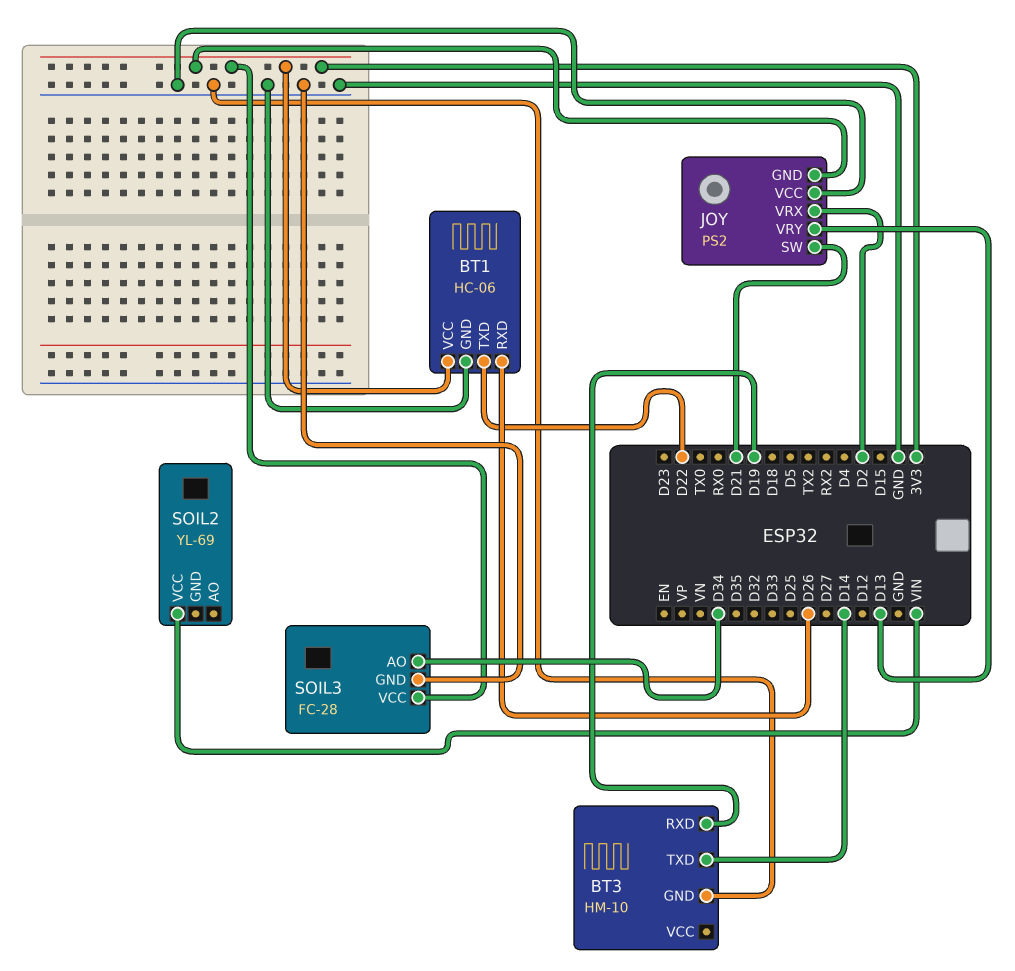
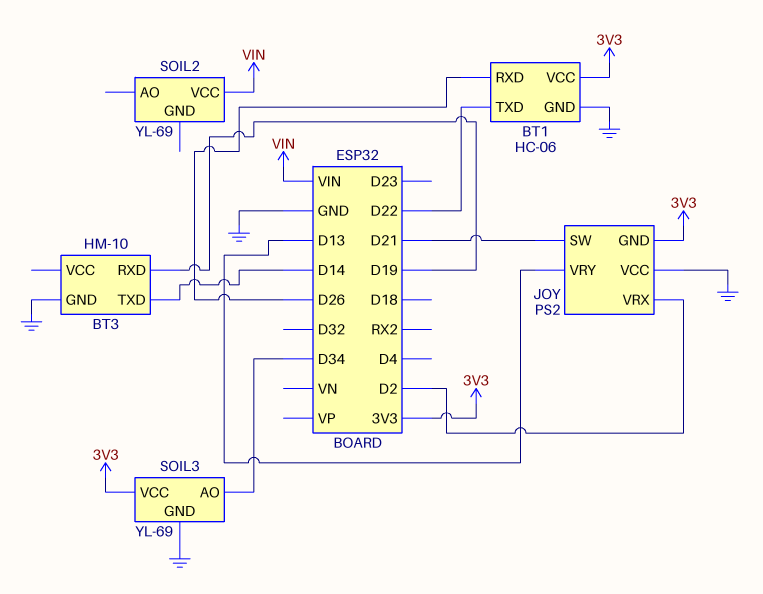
SOIL3: FC-28 -> YL-69

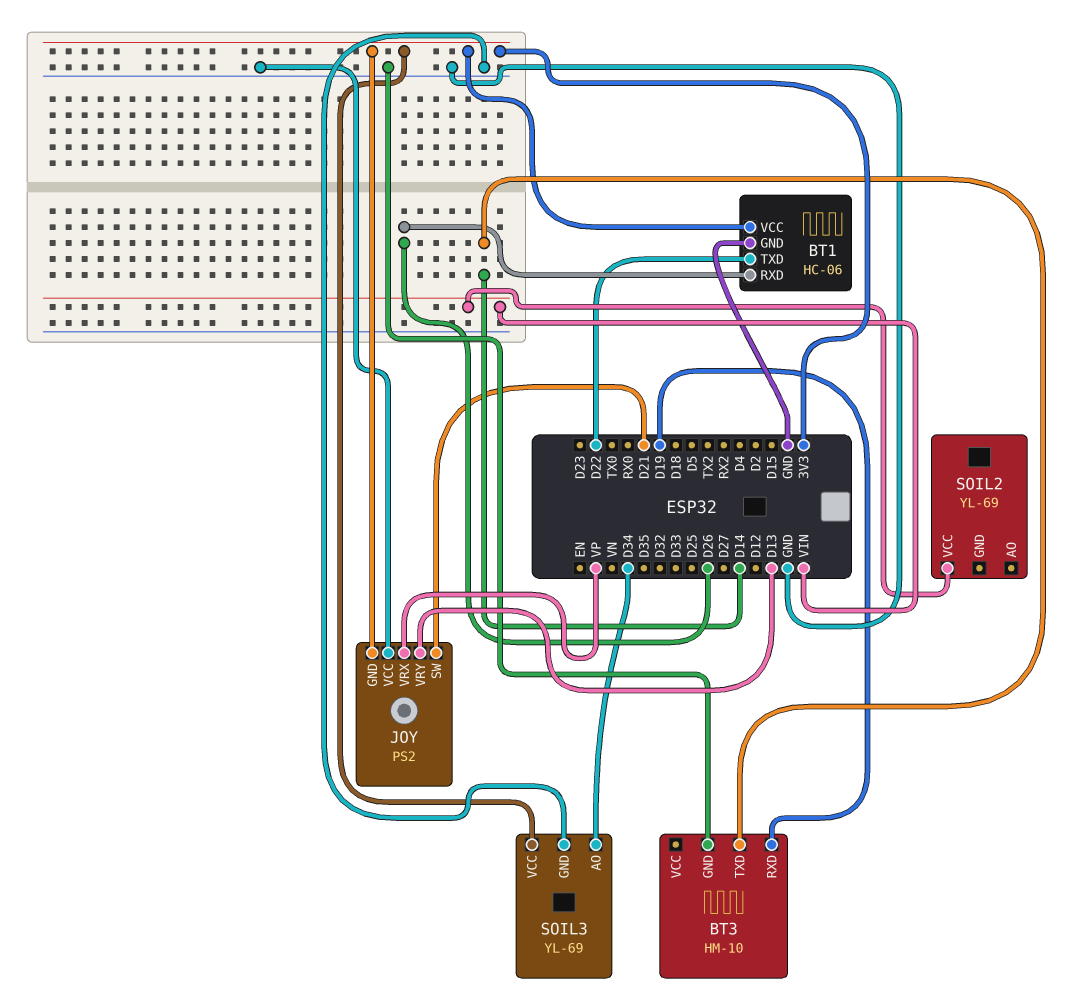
JOY pin VRX: D2 -> VP

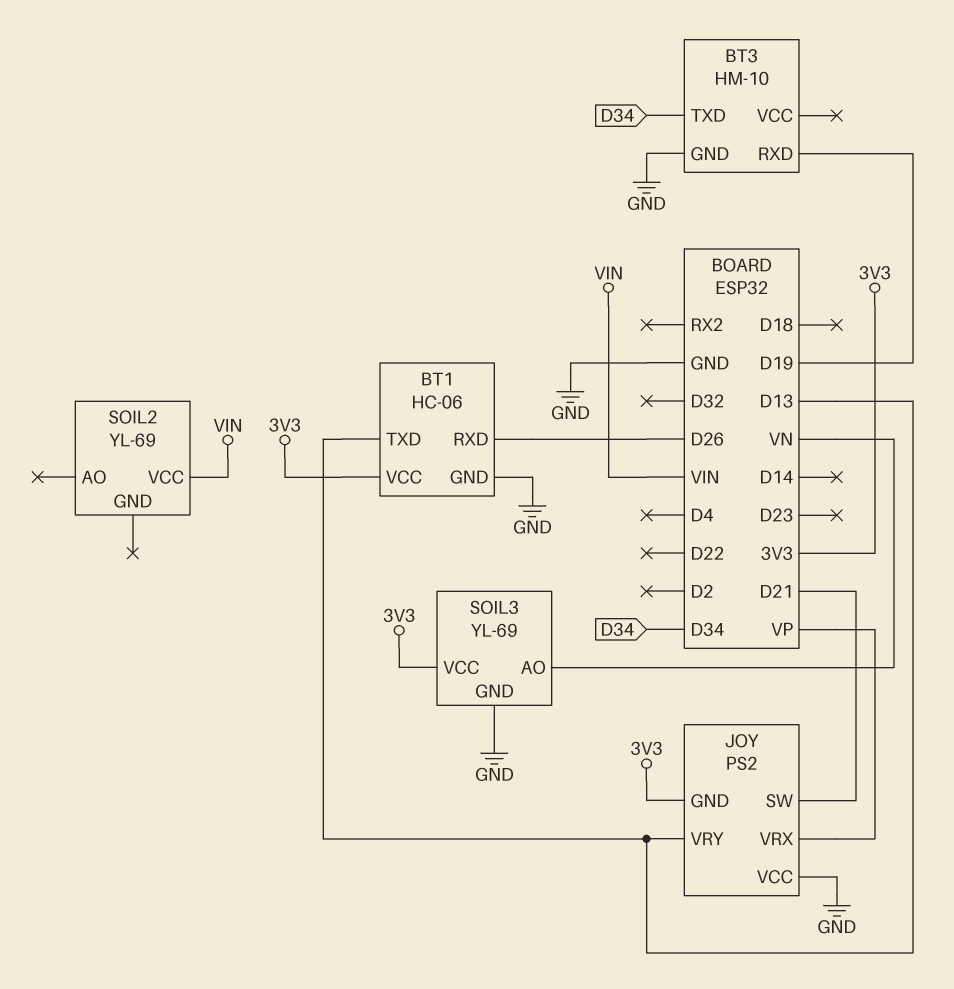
BT1 pin TXD: D22 -> D13
BT3 pin TXD: D14 -> D34
SOIL3 pin AO: D34 -> VN

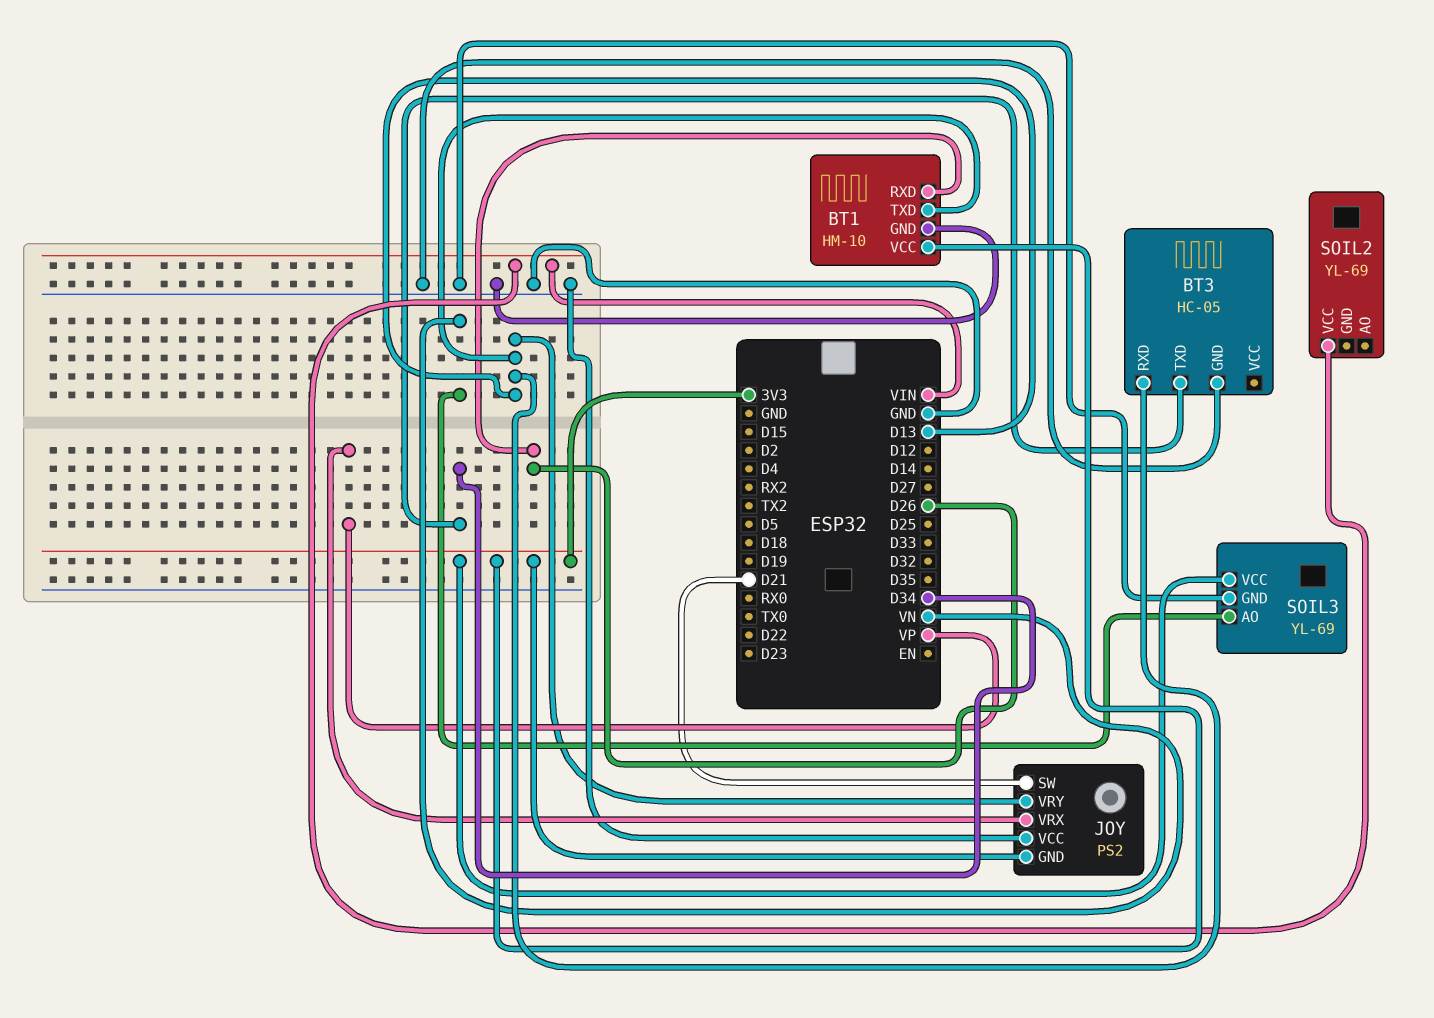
BT1: HC-06 -> HM-10
BT3: HM-10 -> HC-05
BT3 pin RXD: D19 -> D13

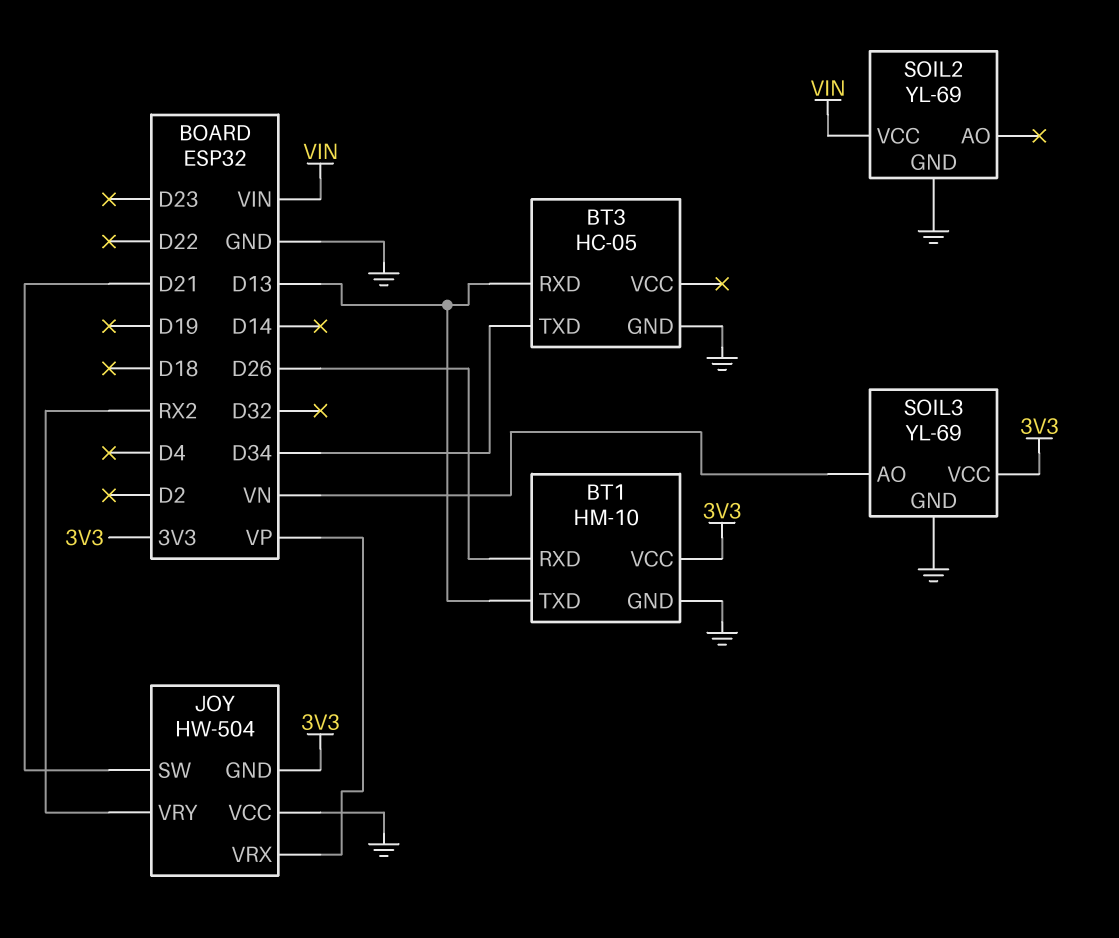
JOY: PS2 -> HW-504
JOY pin VRY: D13 -> RX2
SOIL2 pin GND: none -> GND

